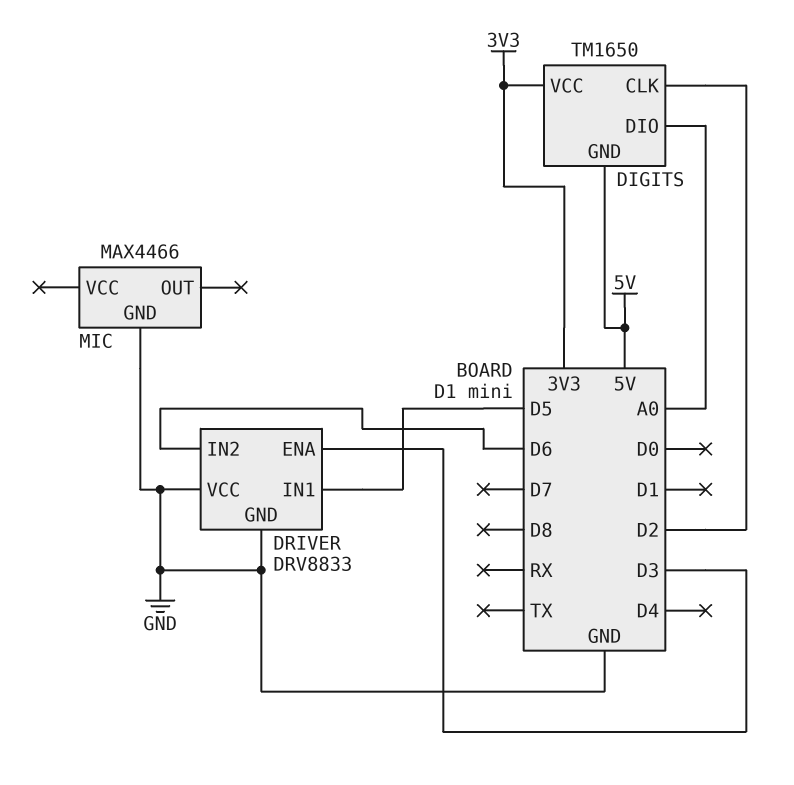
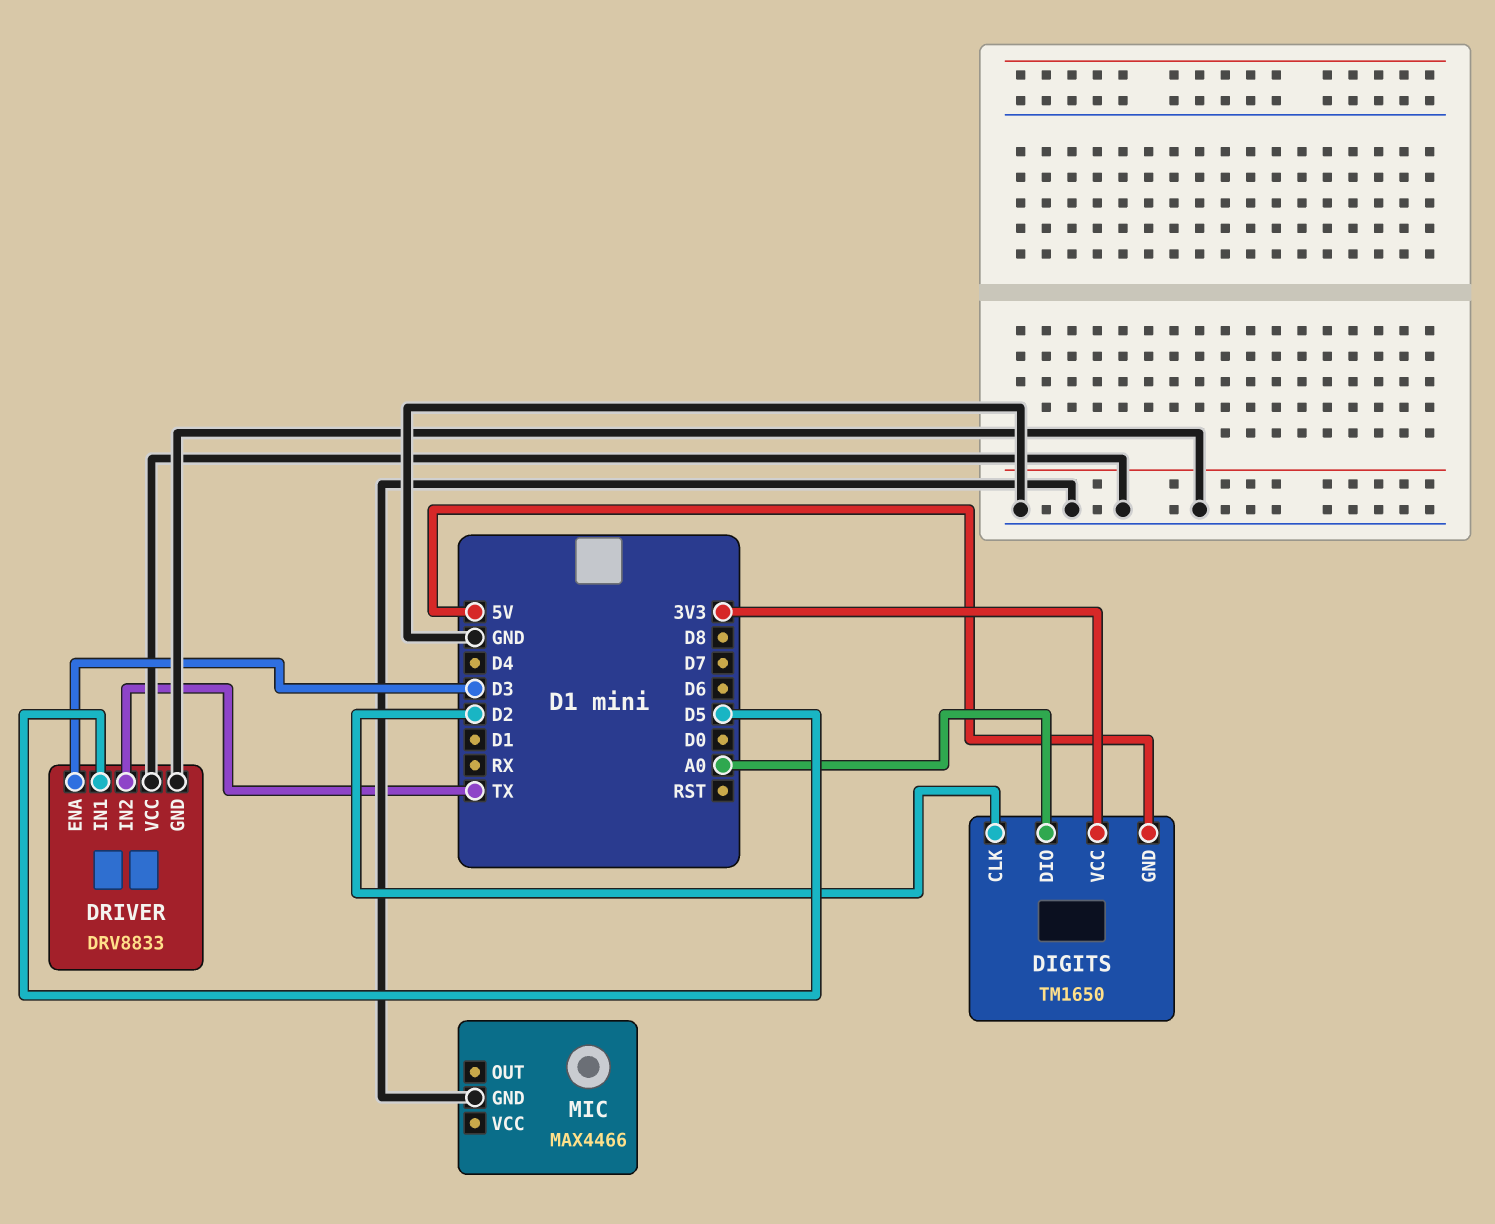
DRIVER pin IN2: D6 -> TX

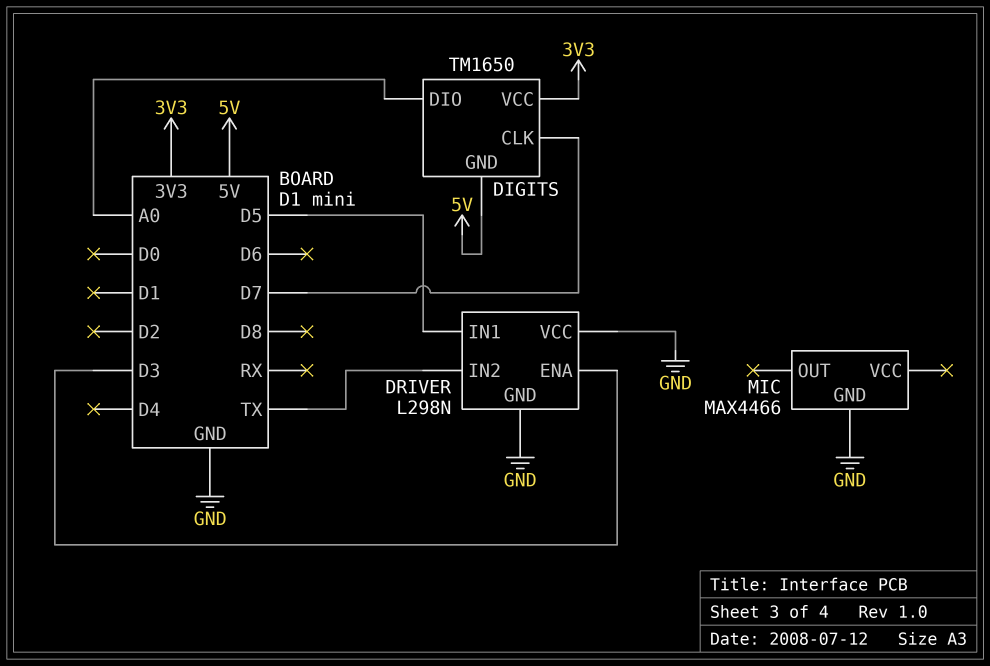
DIGITS pin CLK: D2 -> D7
DRIVER: DRV8833 -> L298N

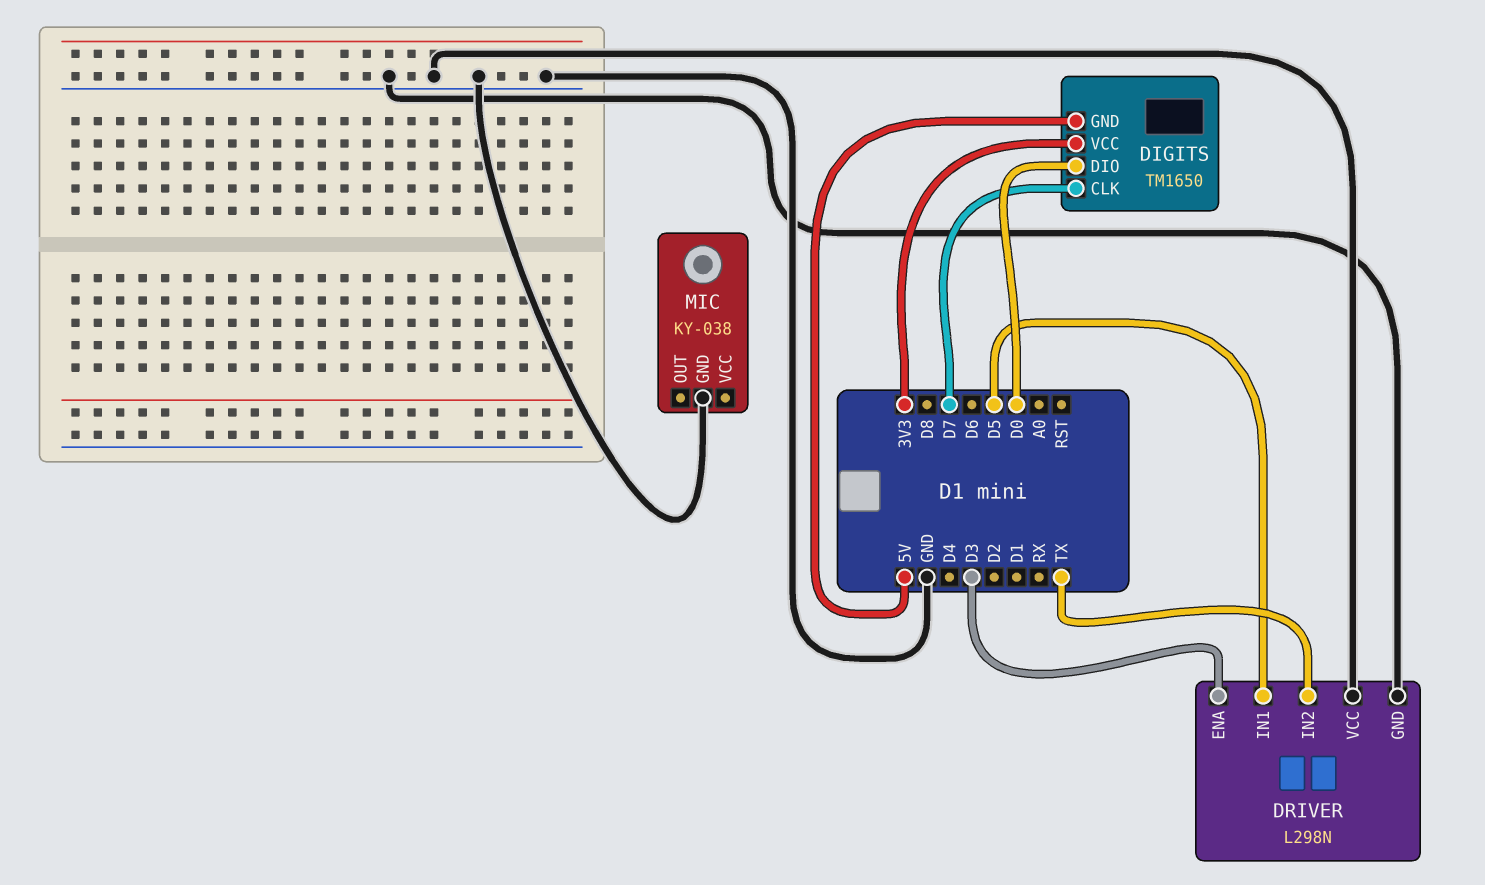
DIGITS pin DIO: A0 -> D0
MIC: MAX4466 -> KY-038

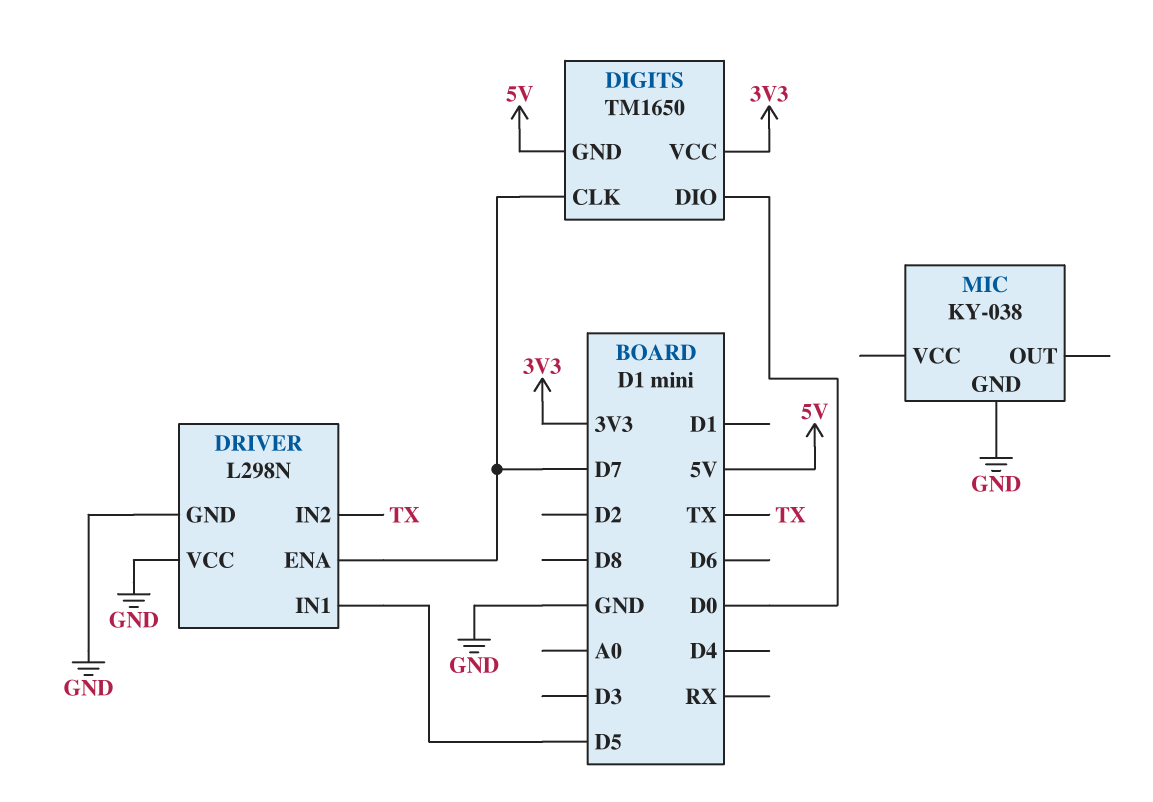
DRIVER pin ENA: D3 -> D7

